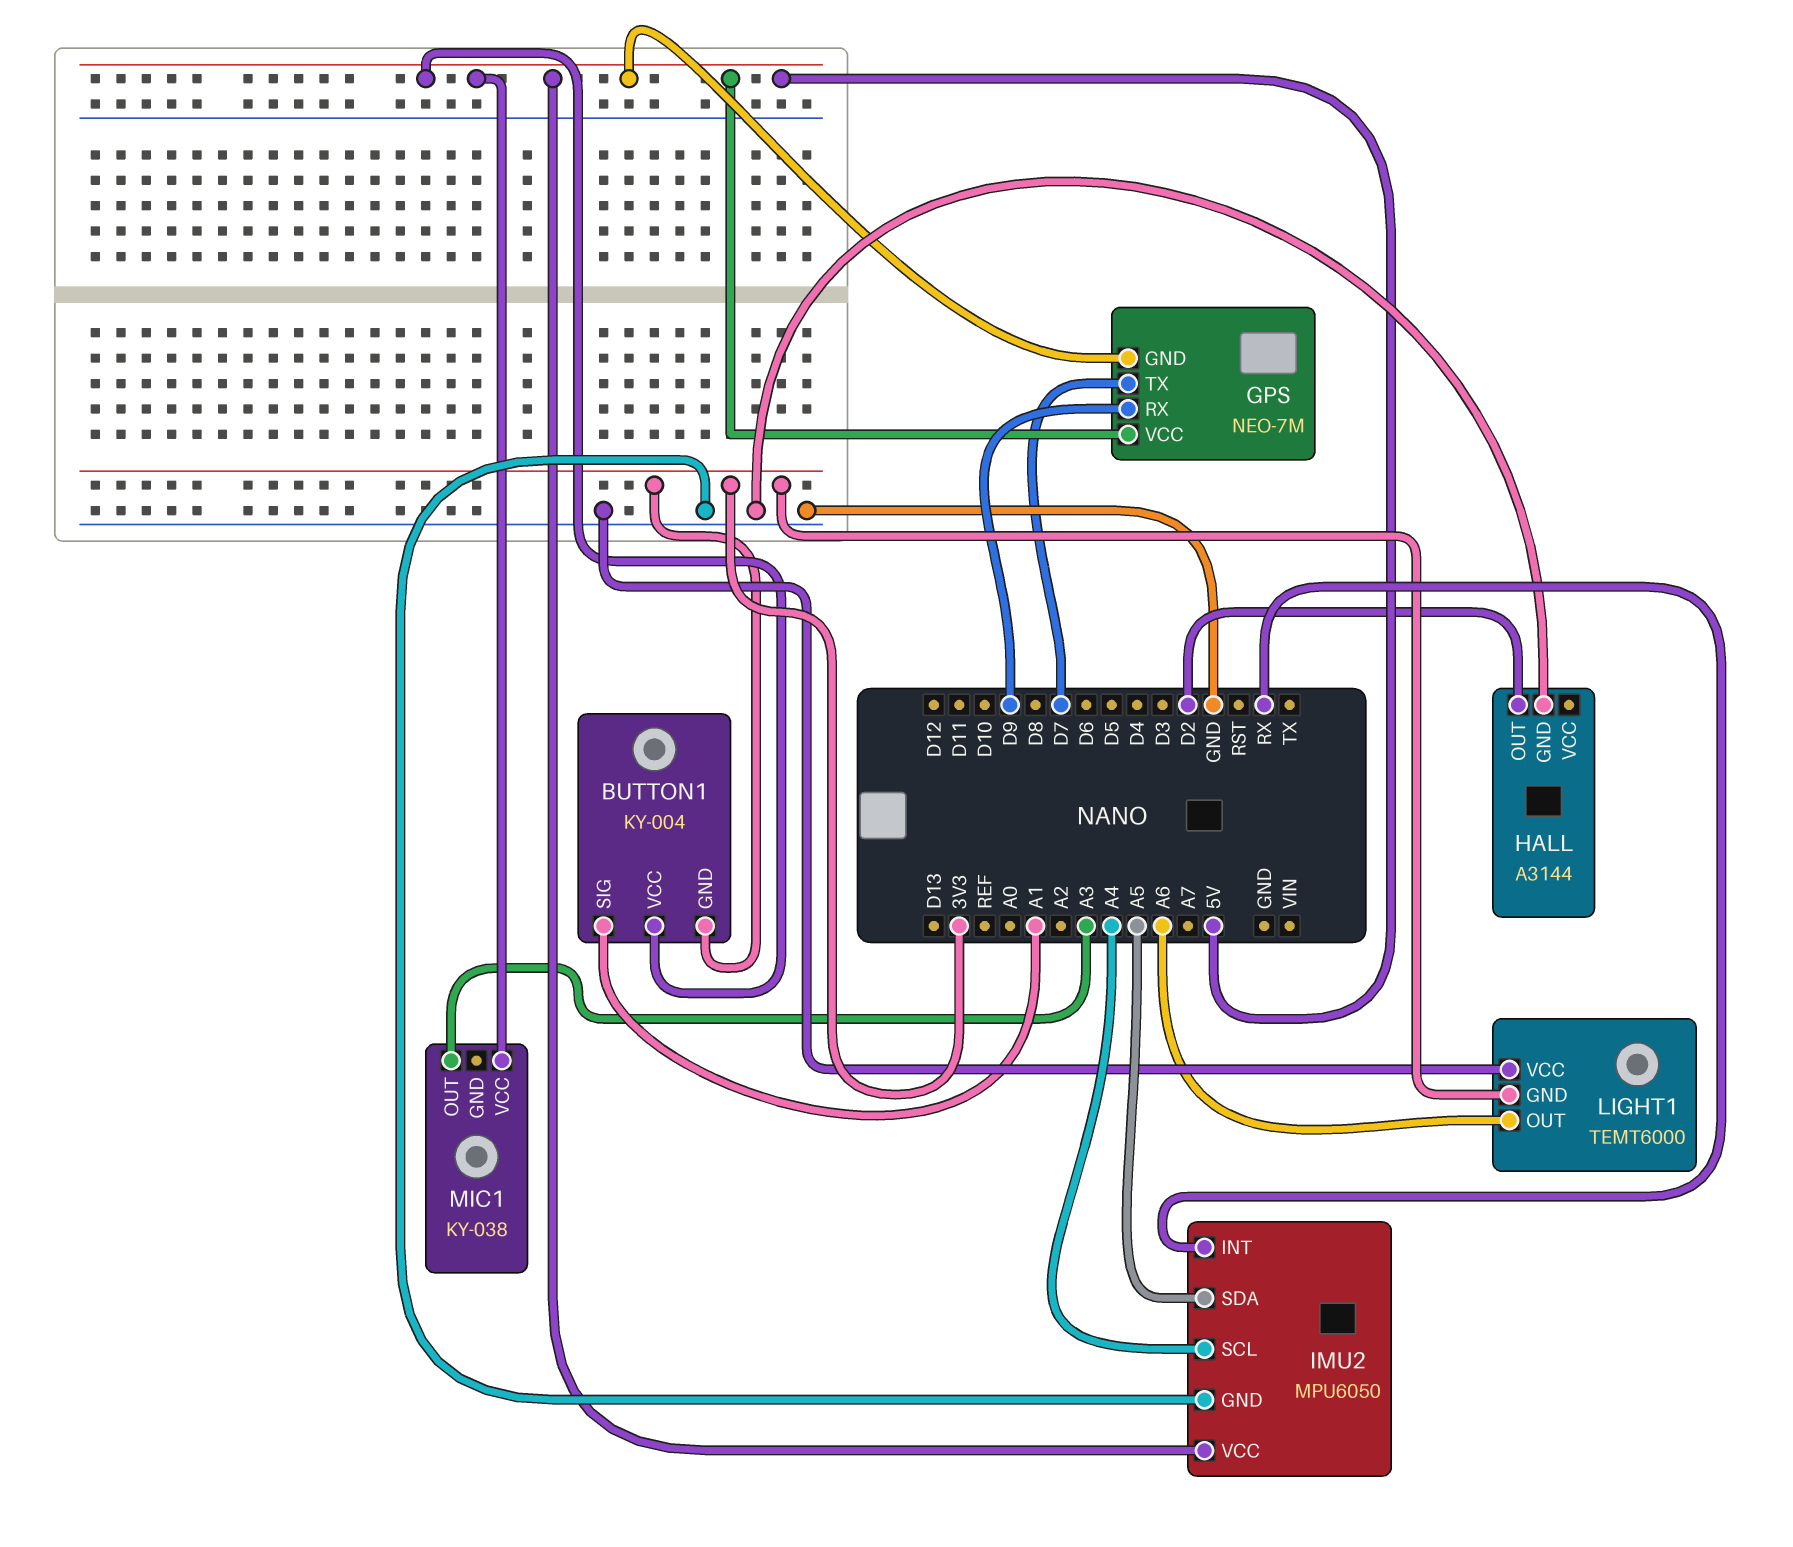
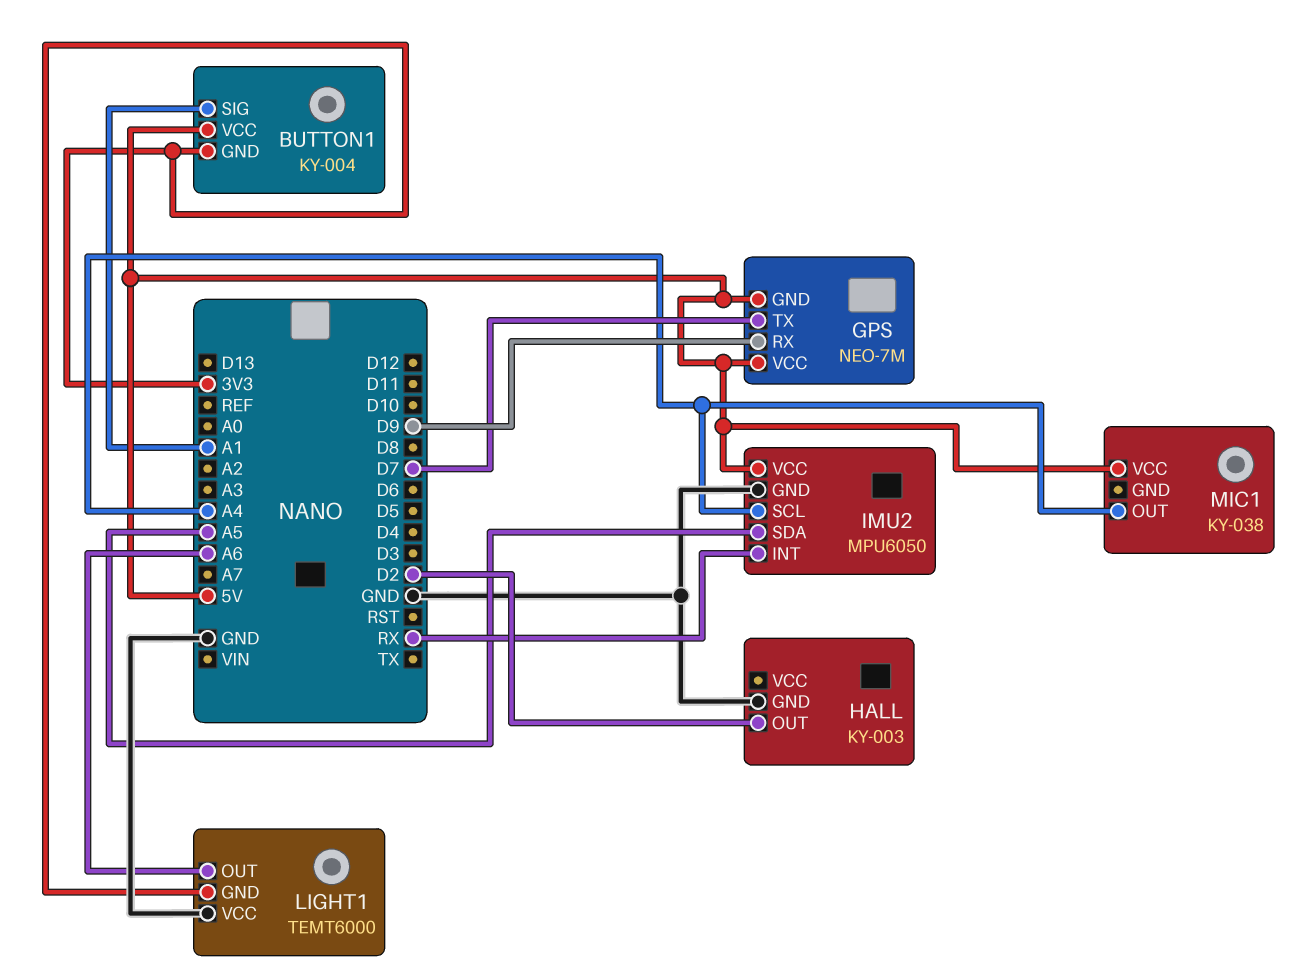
HALL: A3144 -> KY-003
MIC1 pin OUT: A3 -> A4

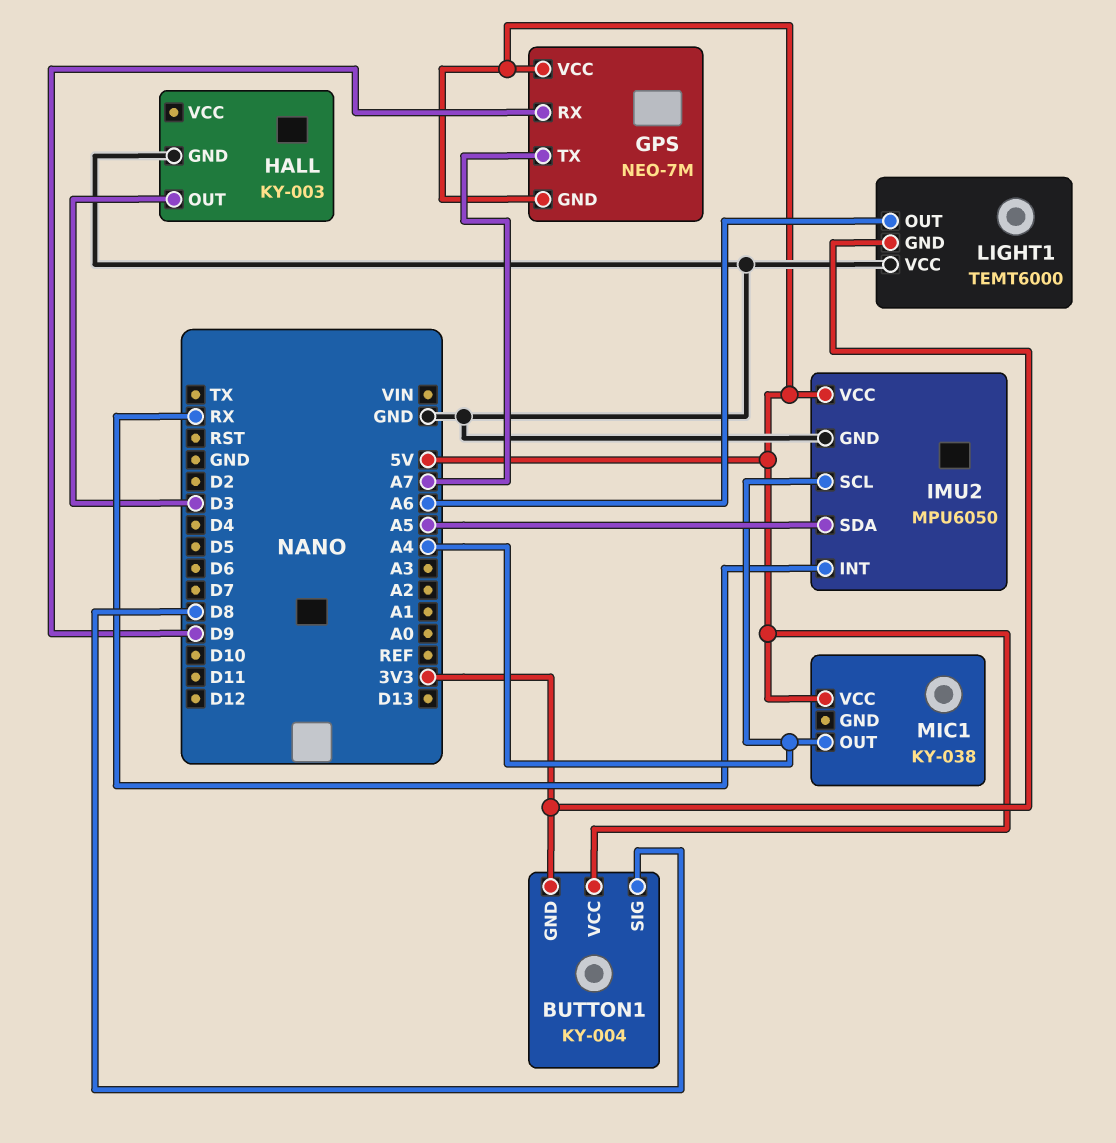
BUTTON1 pin SIG: A1 -> D8
GPS pin TX: D7 -> A7
HALL pin OUT: D2 -> D3

